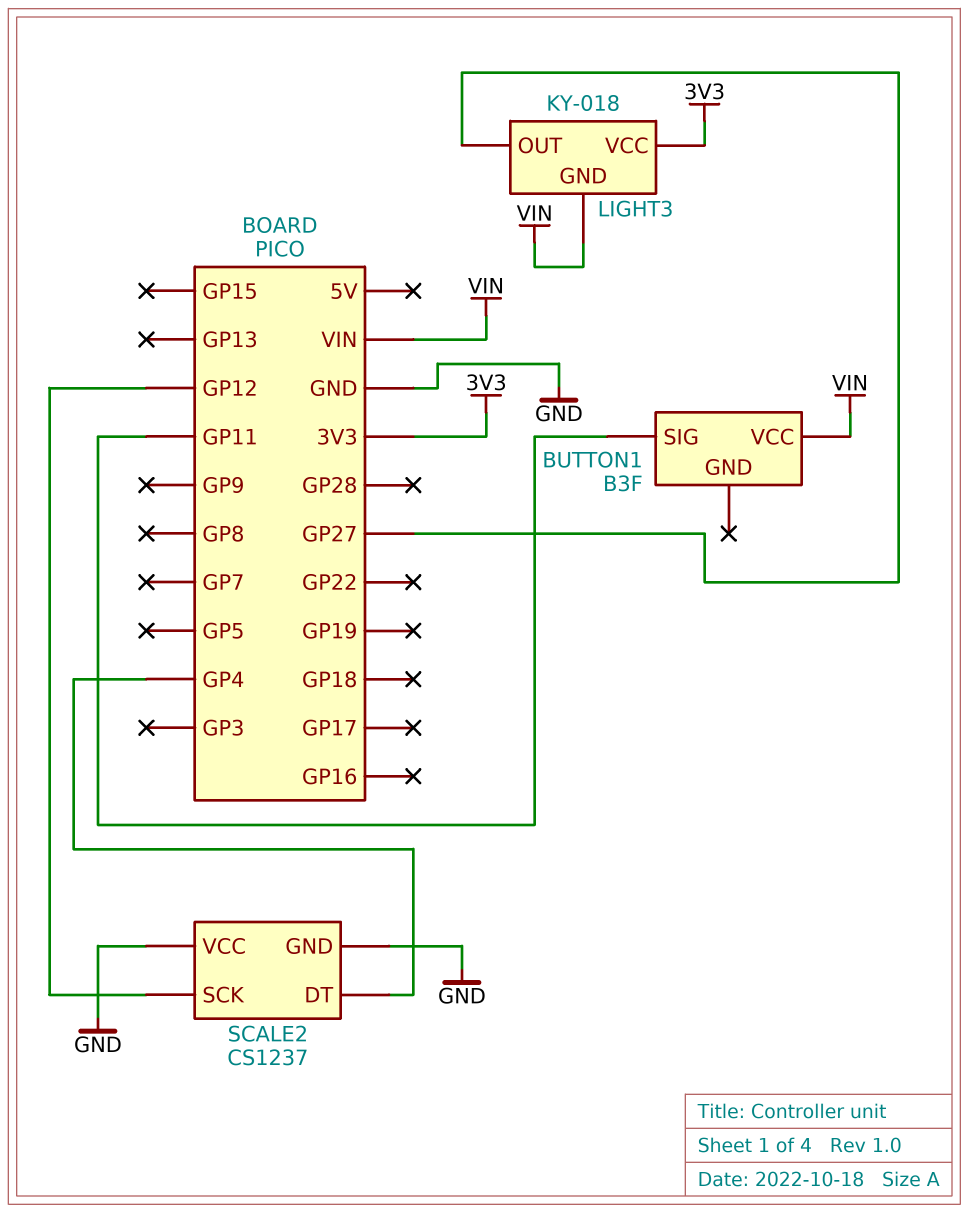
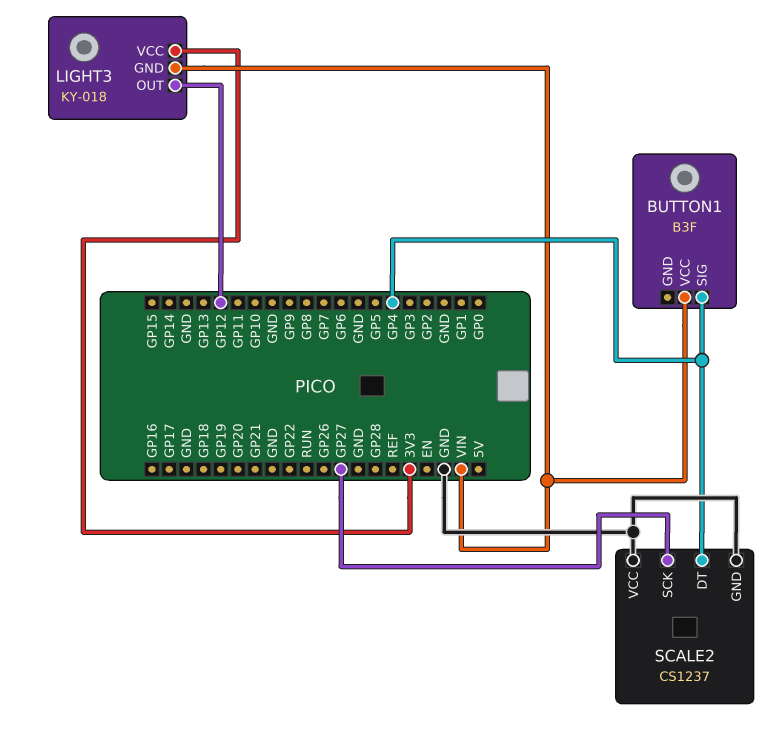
BUTTON1 pin SIG: GP11 -> GP4
LIGHT3 pin OUT: GP27 -> GP12
SCALE2 pin SCK: GP12 -> GP27

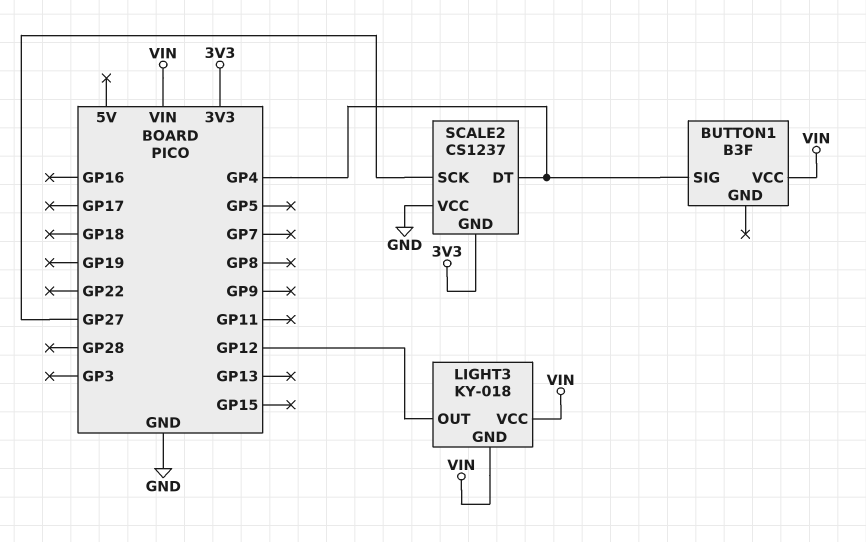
LIGHT3 pin VCC: 3V3 -> VIN
SCALE2 pin GND: GND -> 3V3

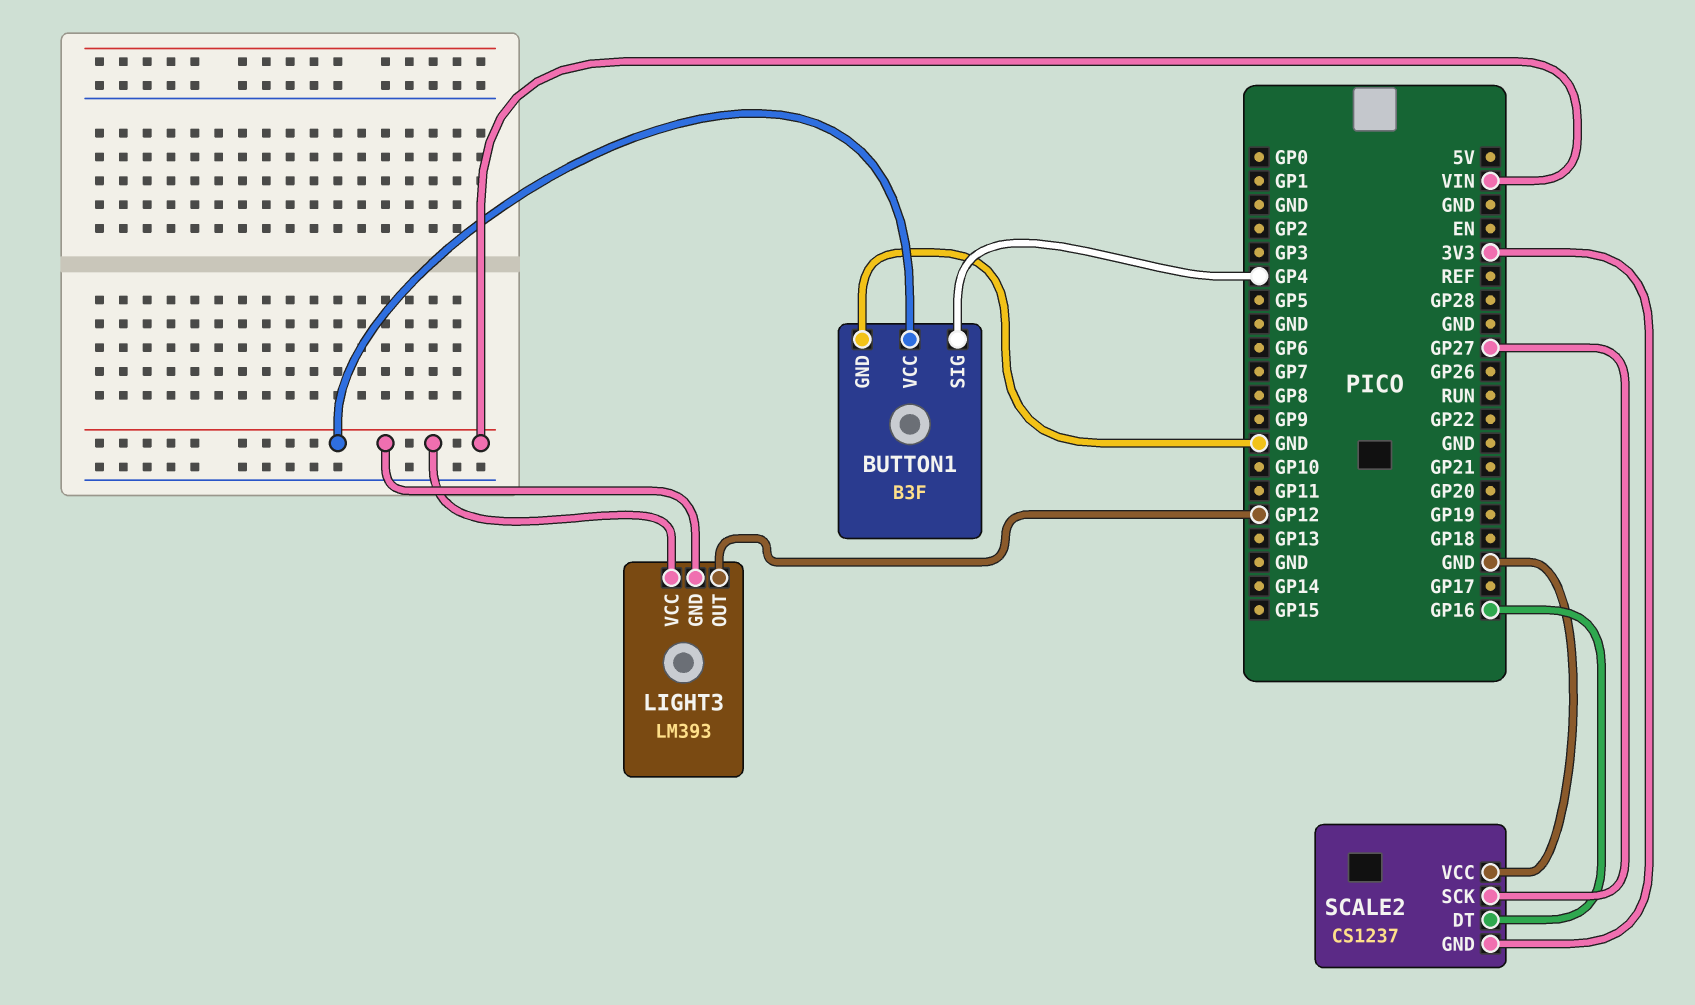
BUTTON1 pin GND: none -> GND
LIGHT3: KY-018 -> LM393
SCALE2 pin DT: GP4 -> GP16

